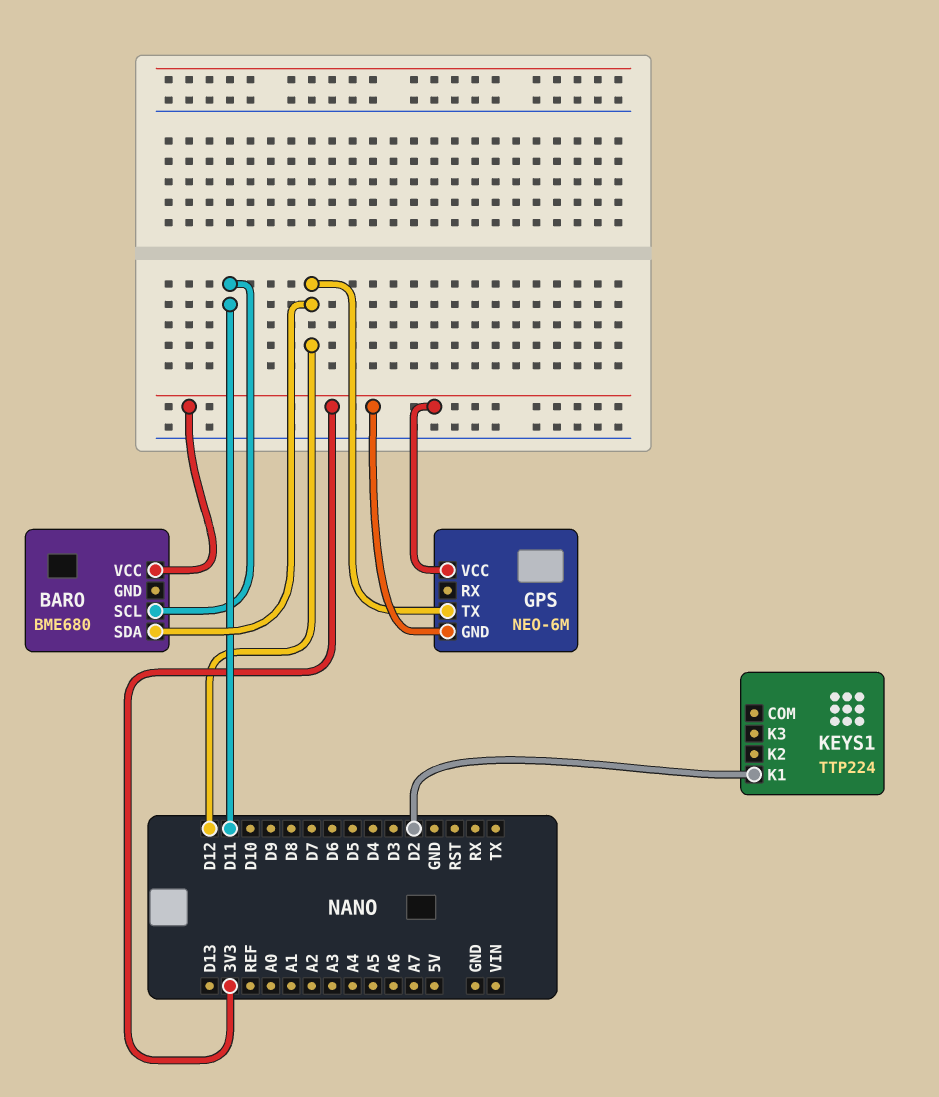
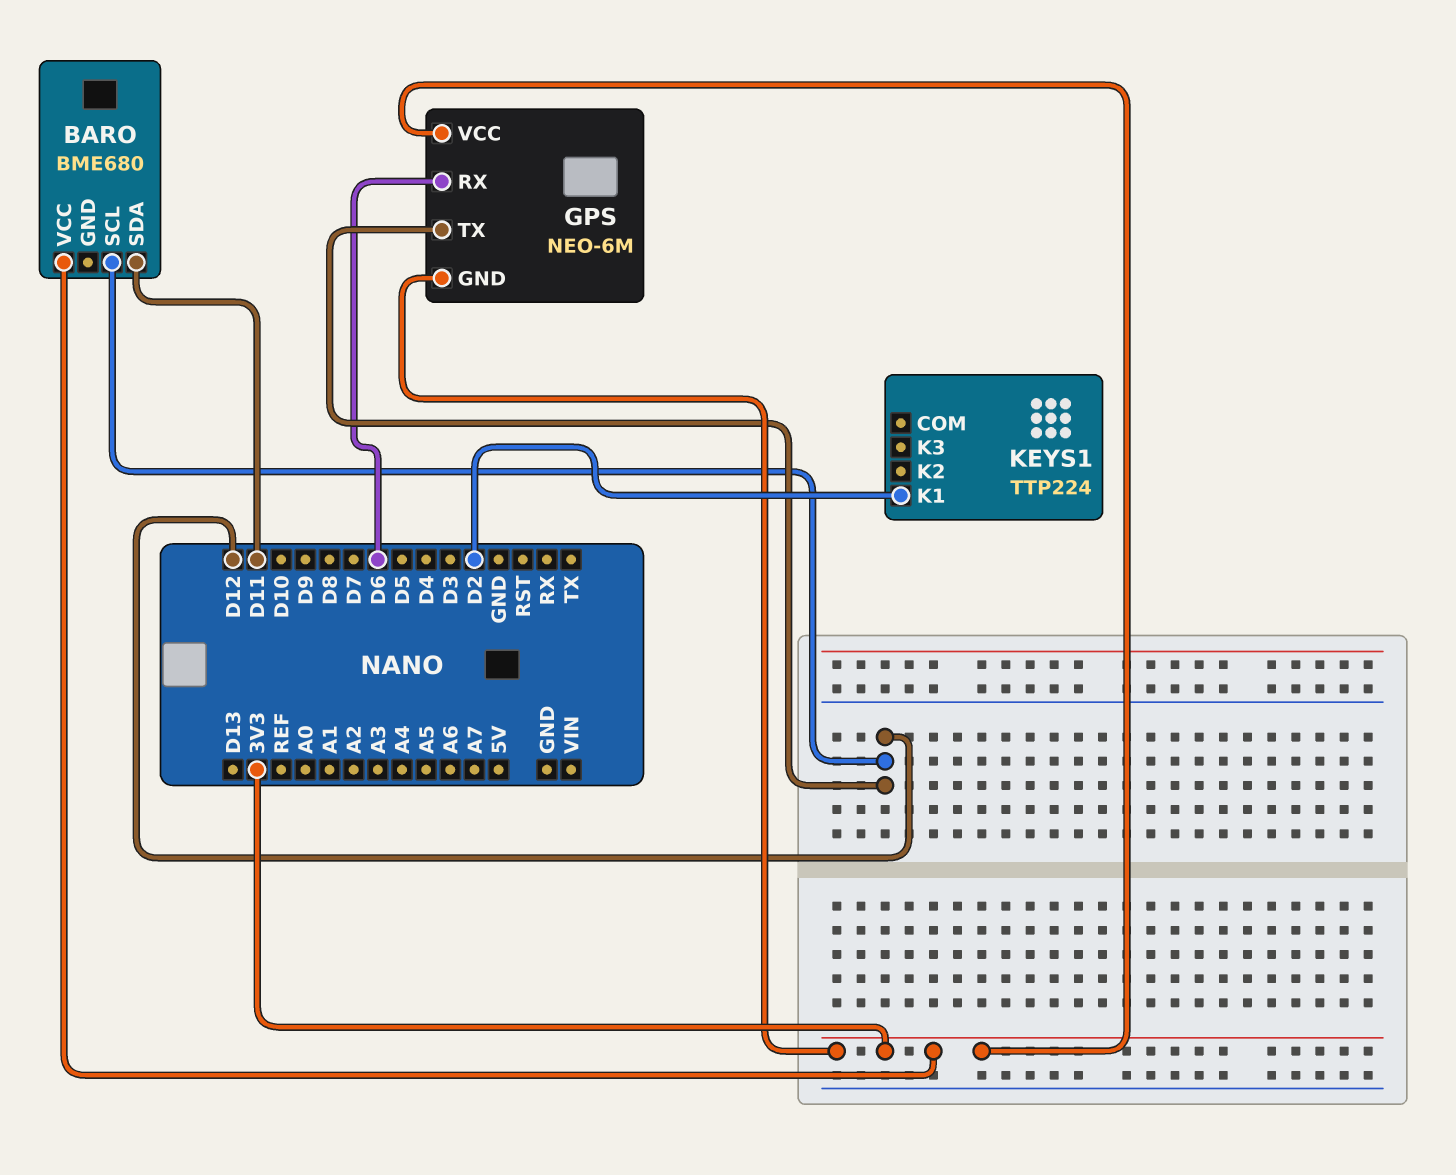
BARO pin SCL: D11 -> D12
BARO pin SDA: D12 -> D11
GPS pin RX: none -> D6

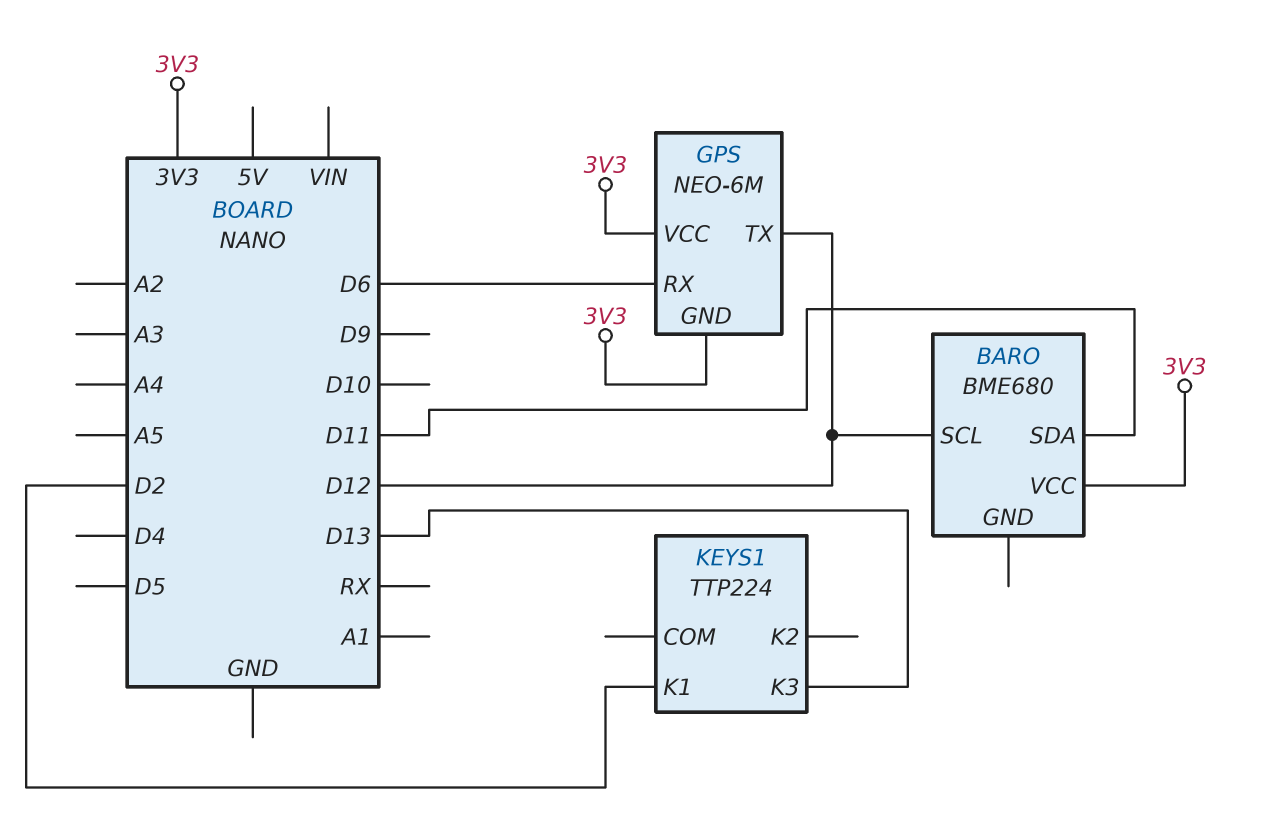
KEYS1 pin K3: none -> D13

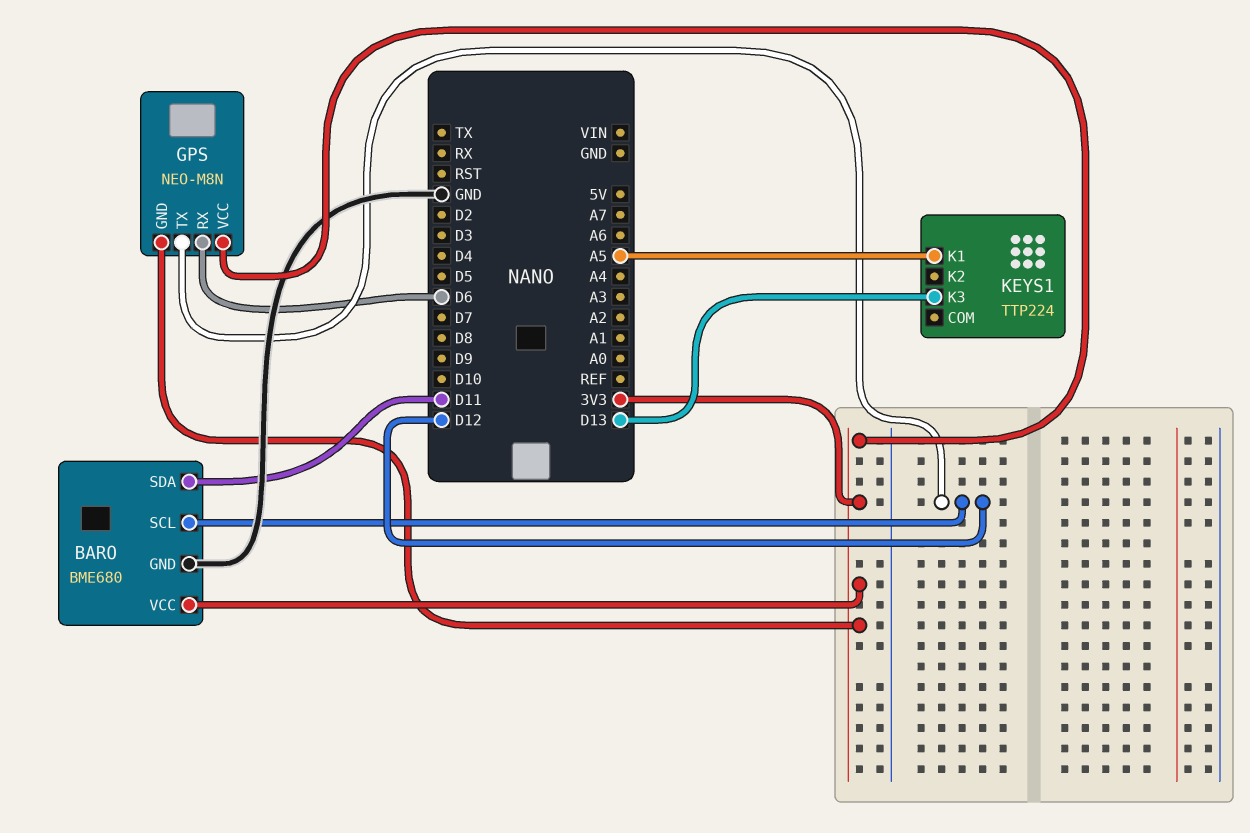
BARO pin GND: none -> GND
GPS: NEO-6M -> NEO-M8N
KEYS1 pin K1: D2 -> A5

